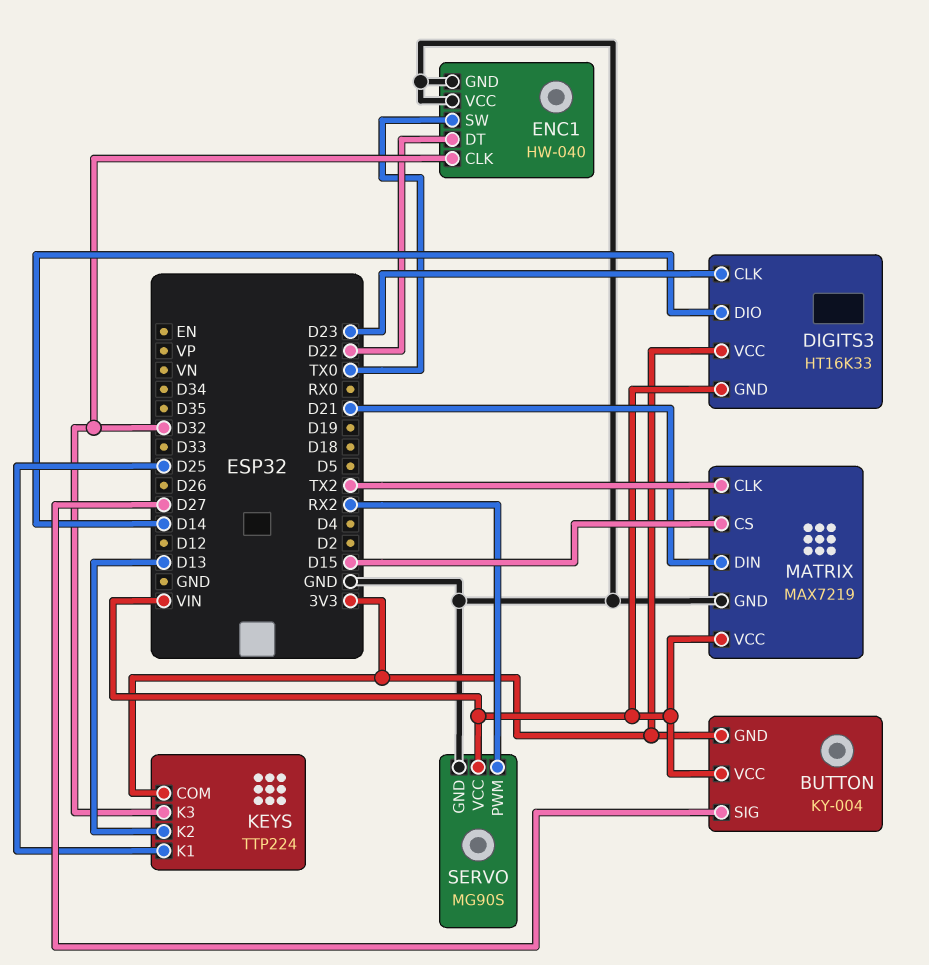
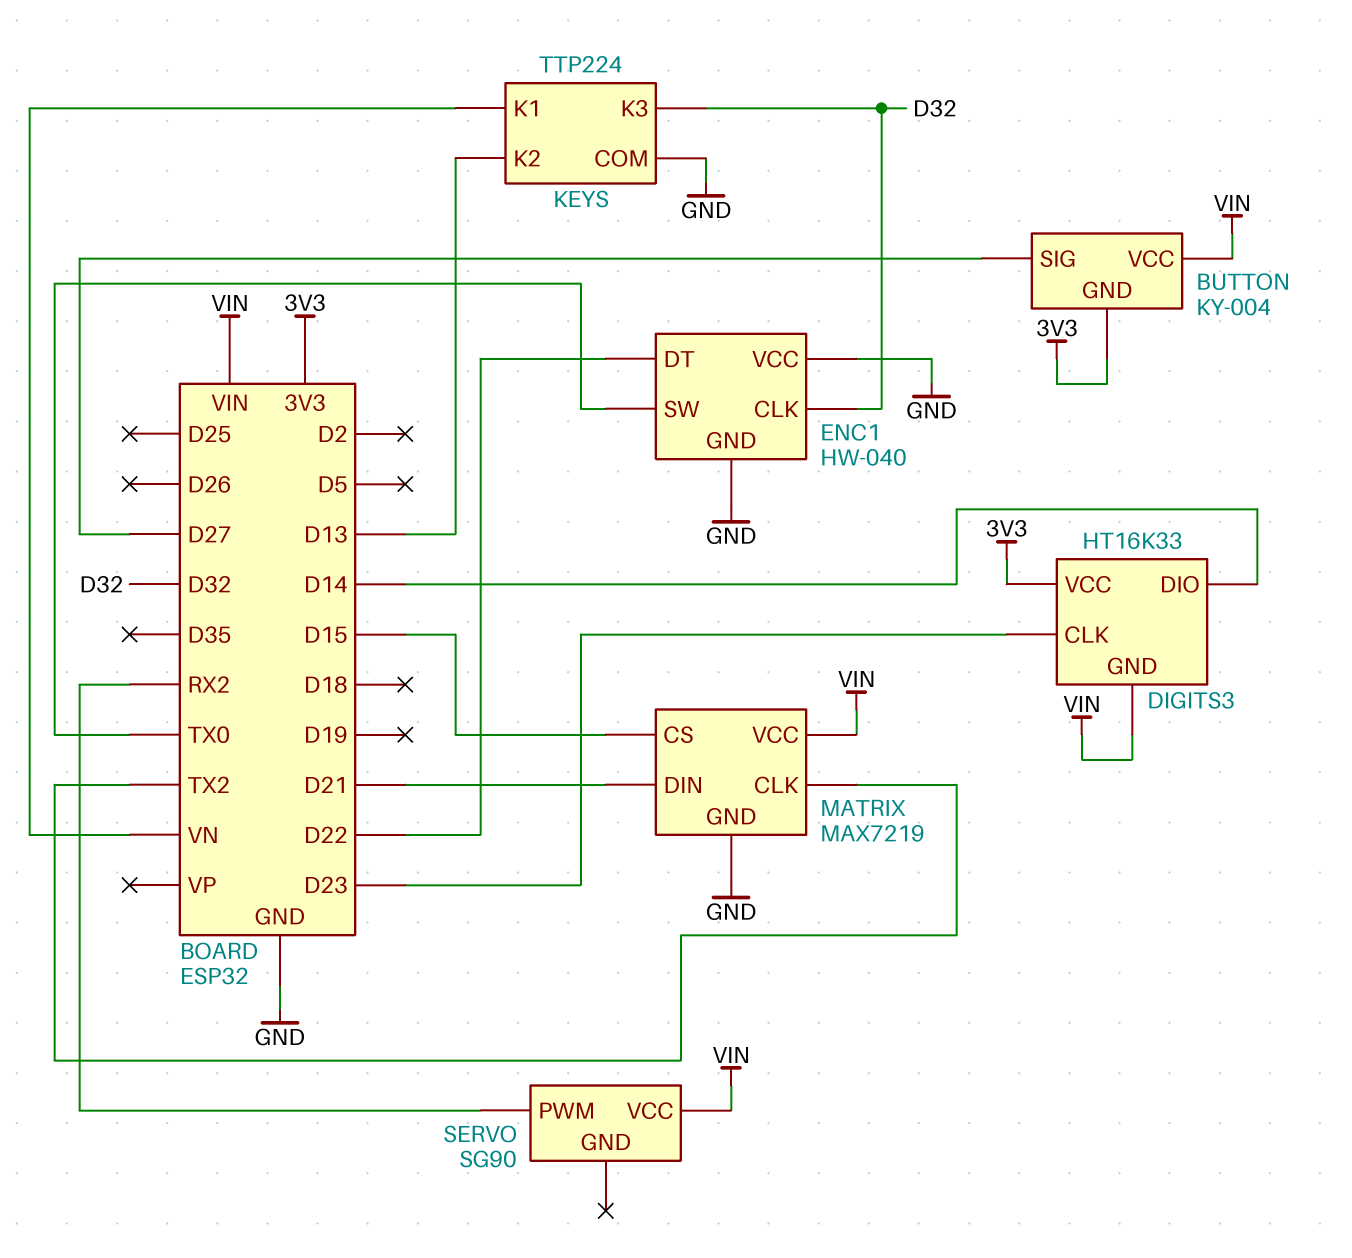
KEYS pin COM: 3V3 -> GND
KEYS pin K1: D25 -> VN
SERVO: MG90S -> SG90
SERVO pin GND: GND -> none

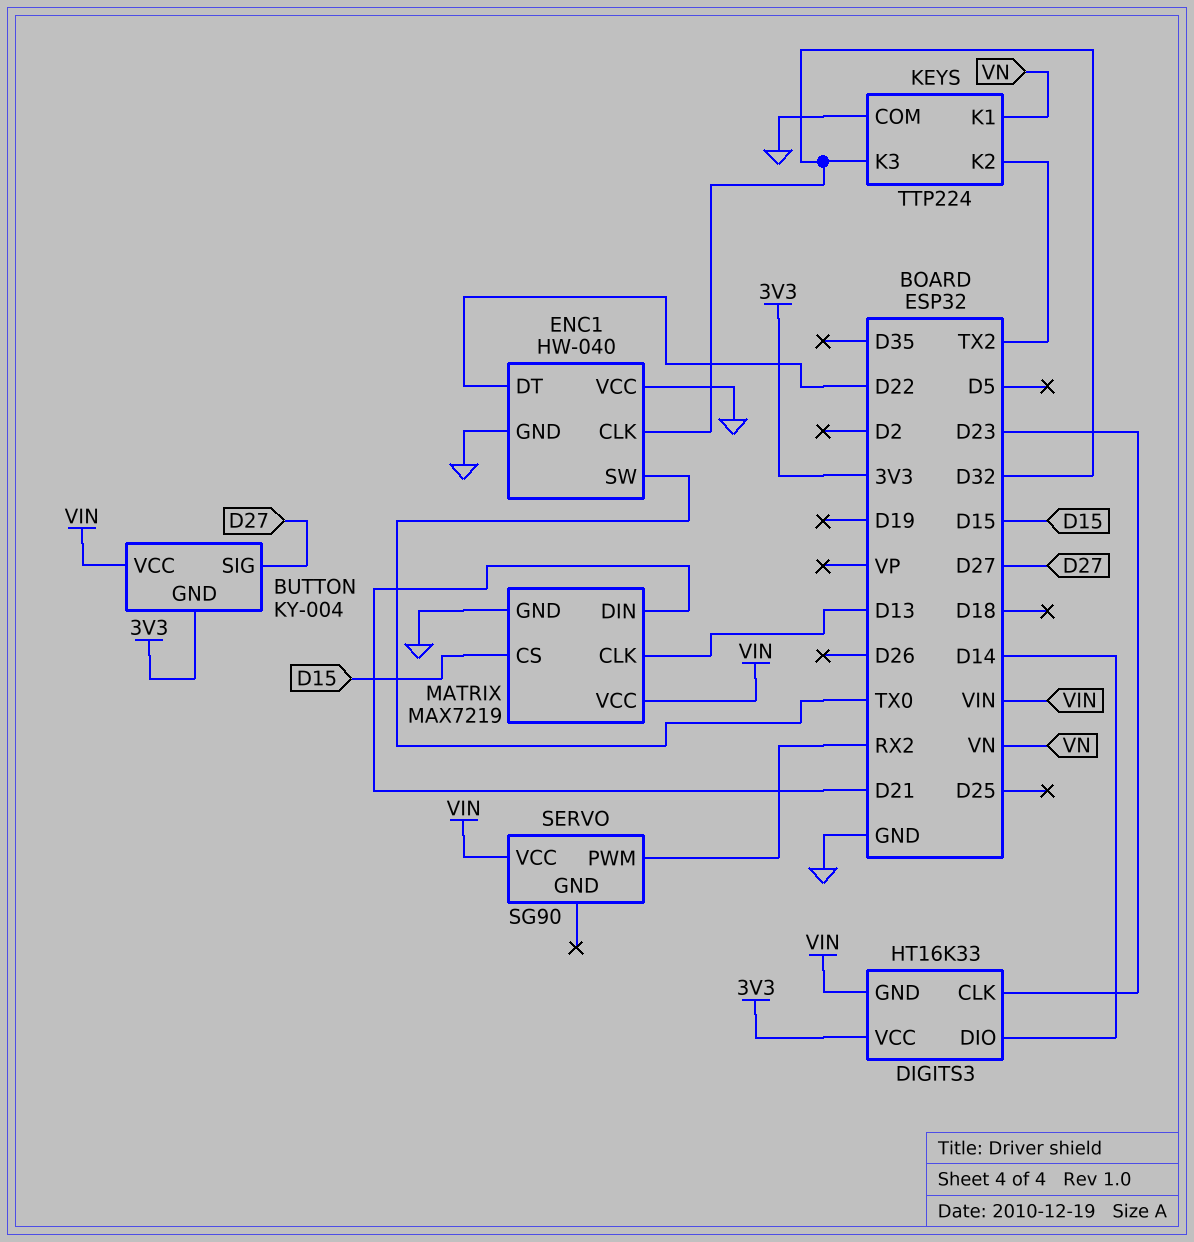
KEYS pin K2: D13 -> TX2
MATRIX pin CLK: TX2 -> D13

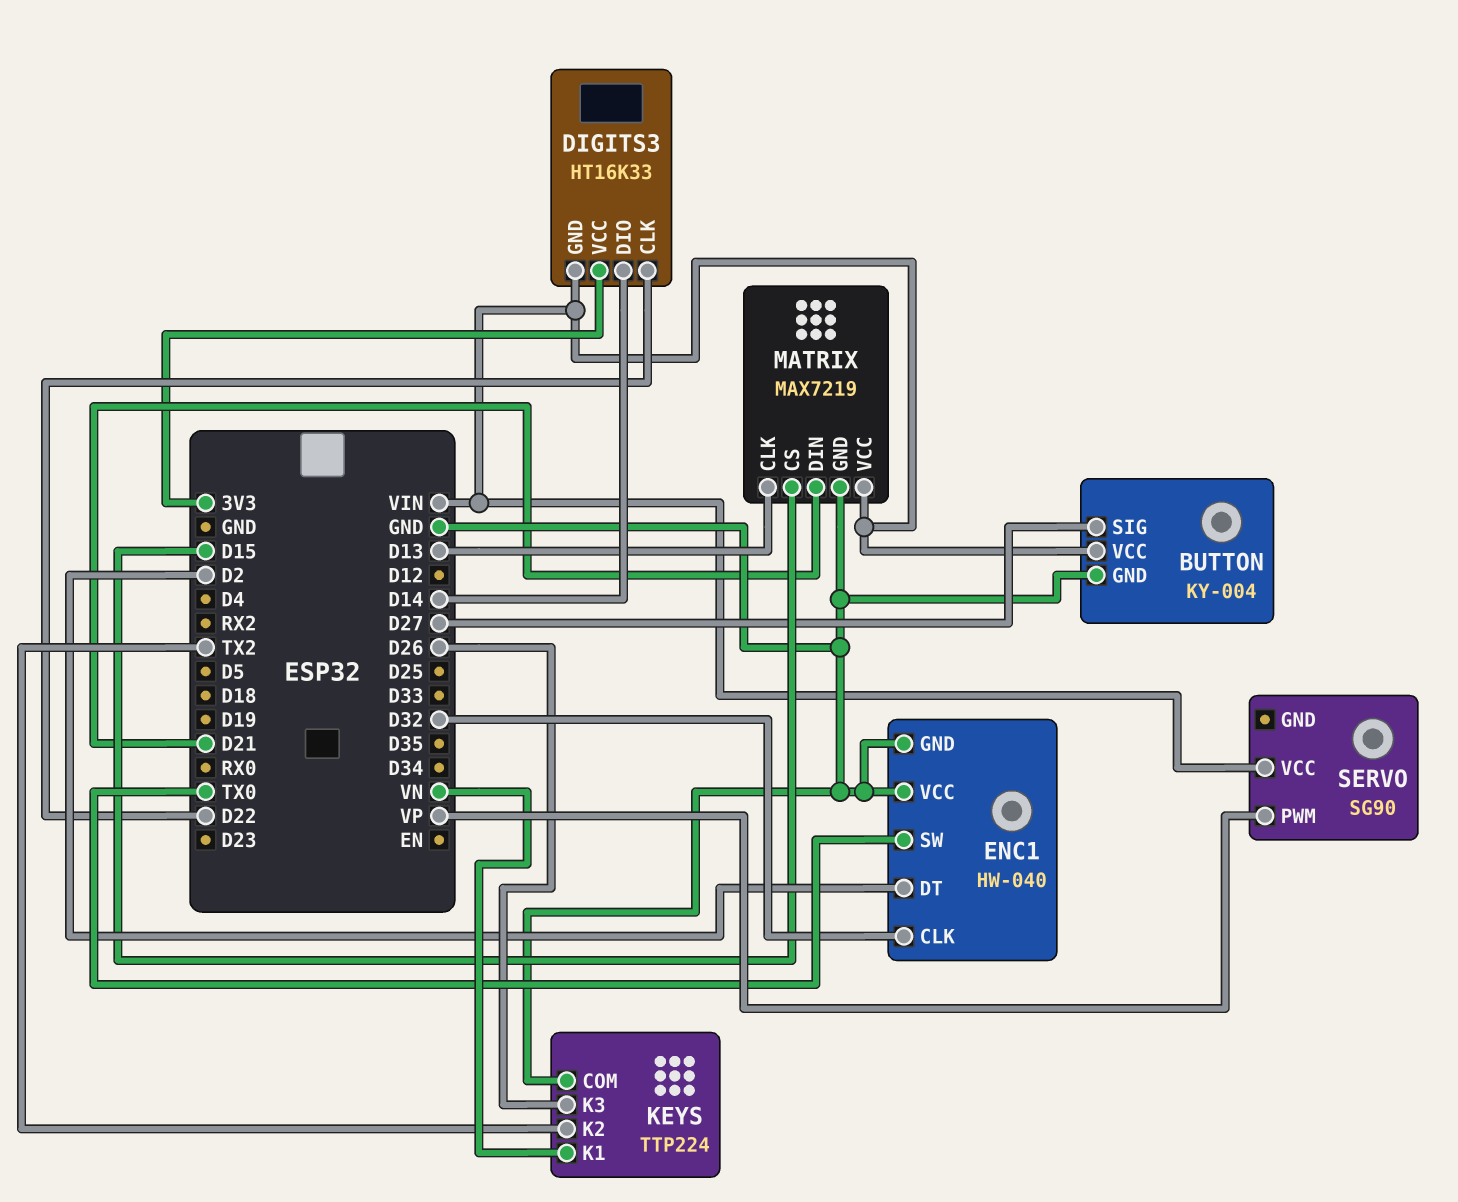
BUTTON pin GND: 3V3 -> GND
DIGITS3 pin CLK: D23 -> D22
ENC1 pin DT: D22 -> D2
KEYS pin K3: D32 -> D26
SERVO pin PWM: RX2 -> VP

